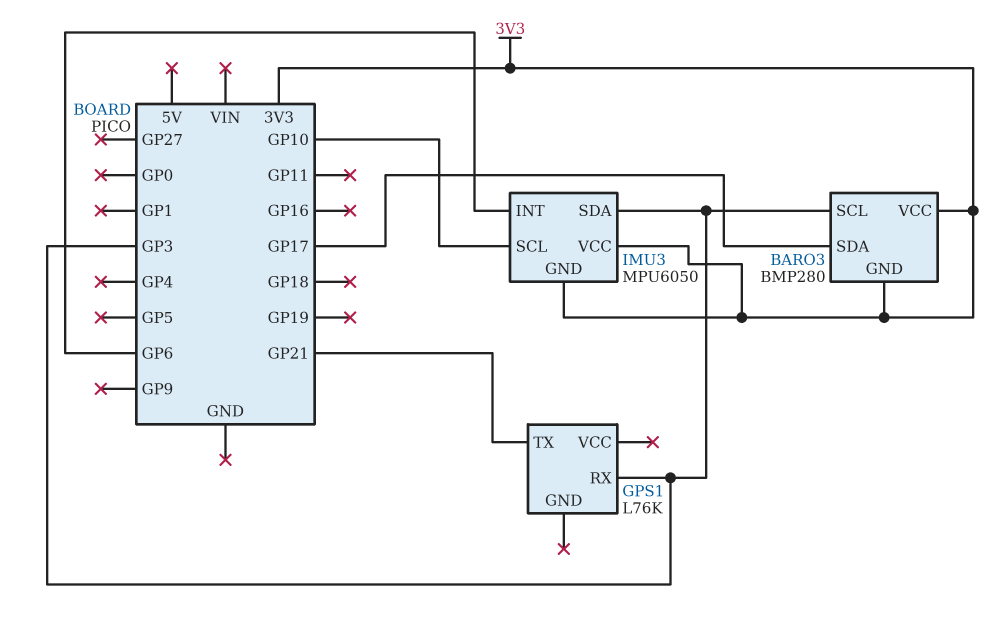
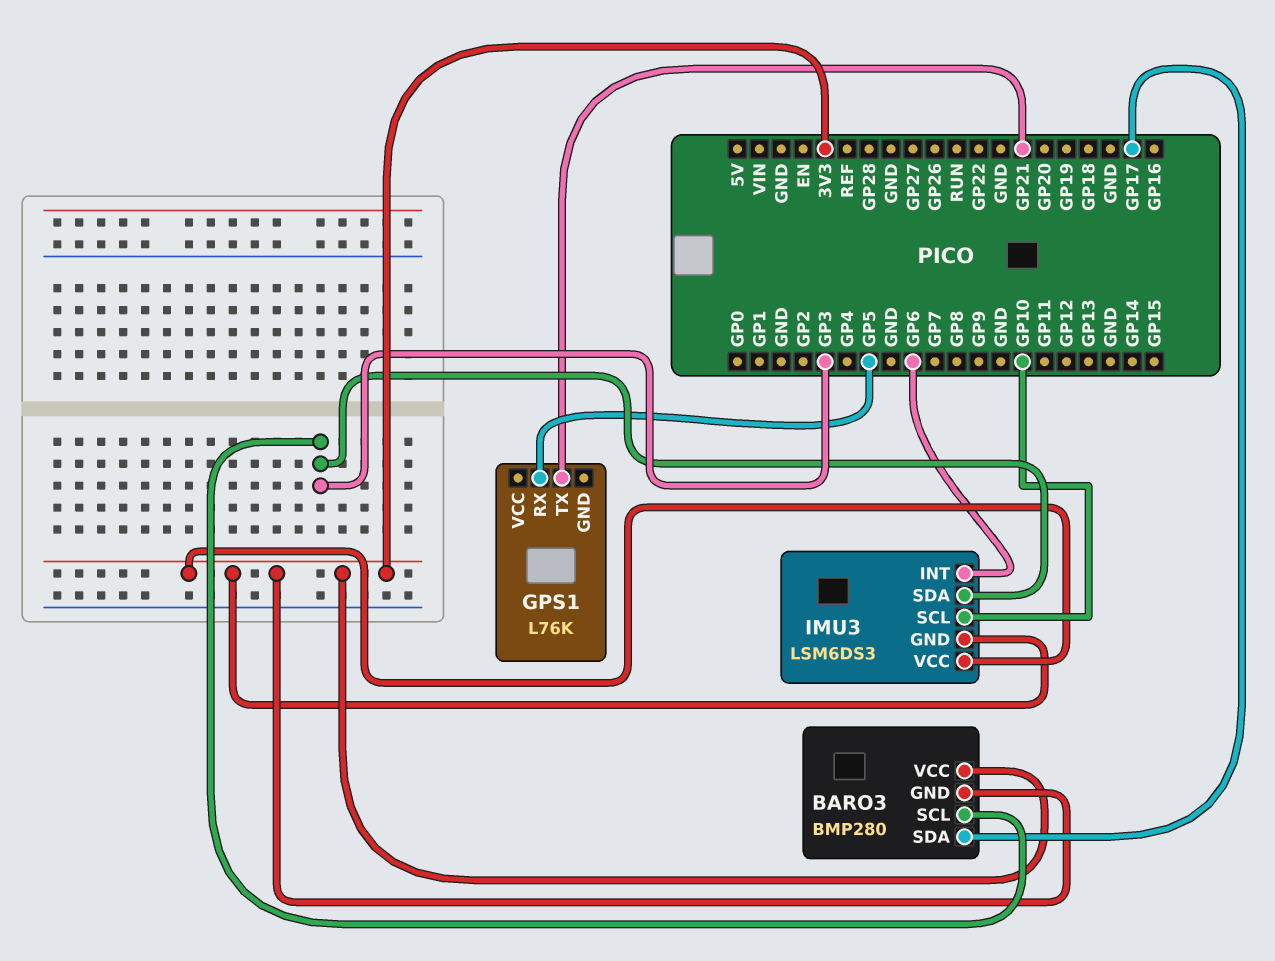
GPS1 pin RX: GP3 -> GP5
IMU3: MPU6050 -> LSM6DS3

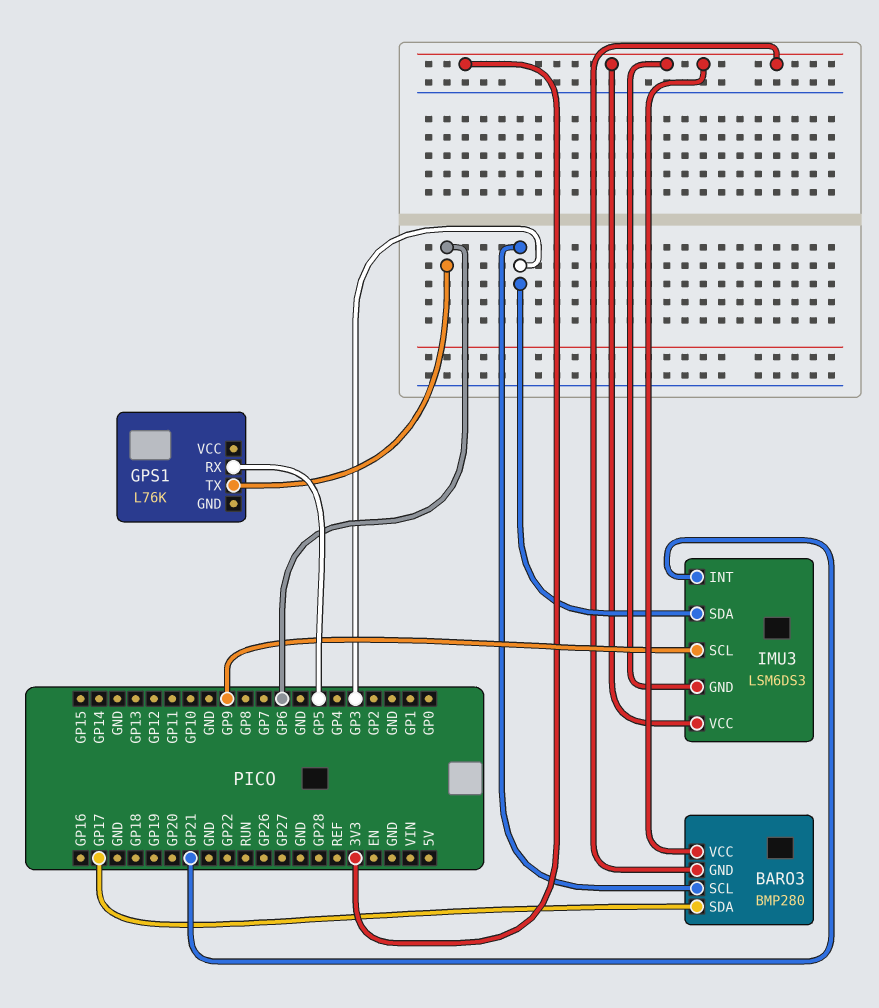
GPS1 pin TX: GP21 -> GP6
IMU3 pin INT: GP6 -> GP21
IMU3 pin SCL: GP10 -> GP9

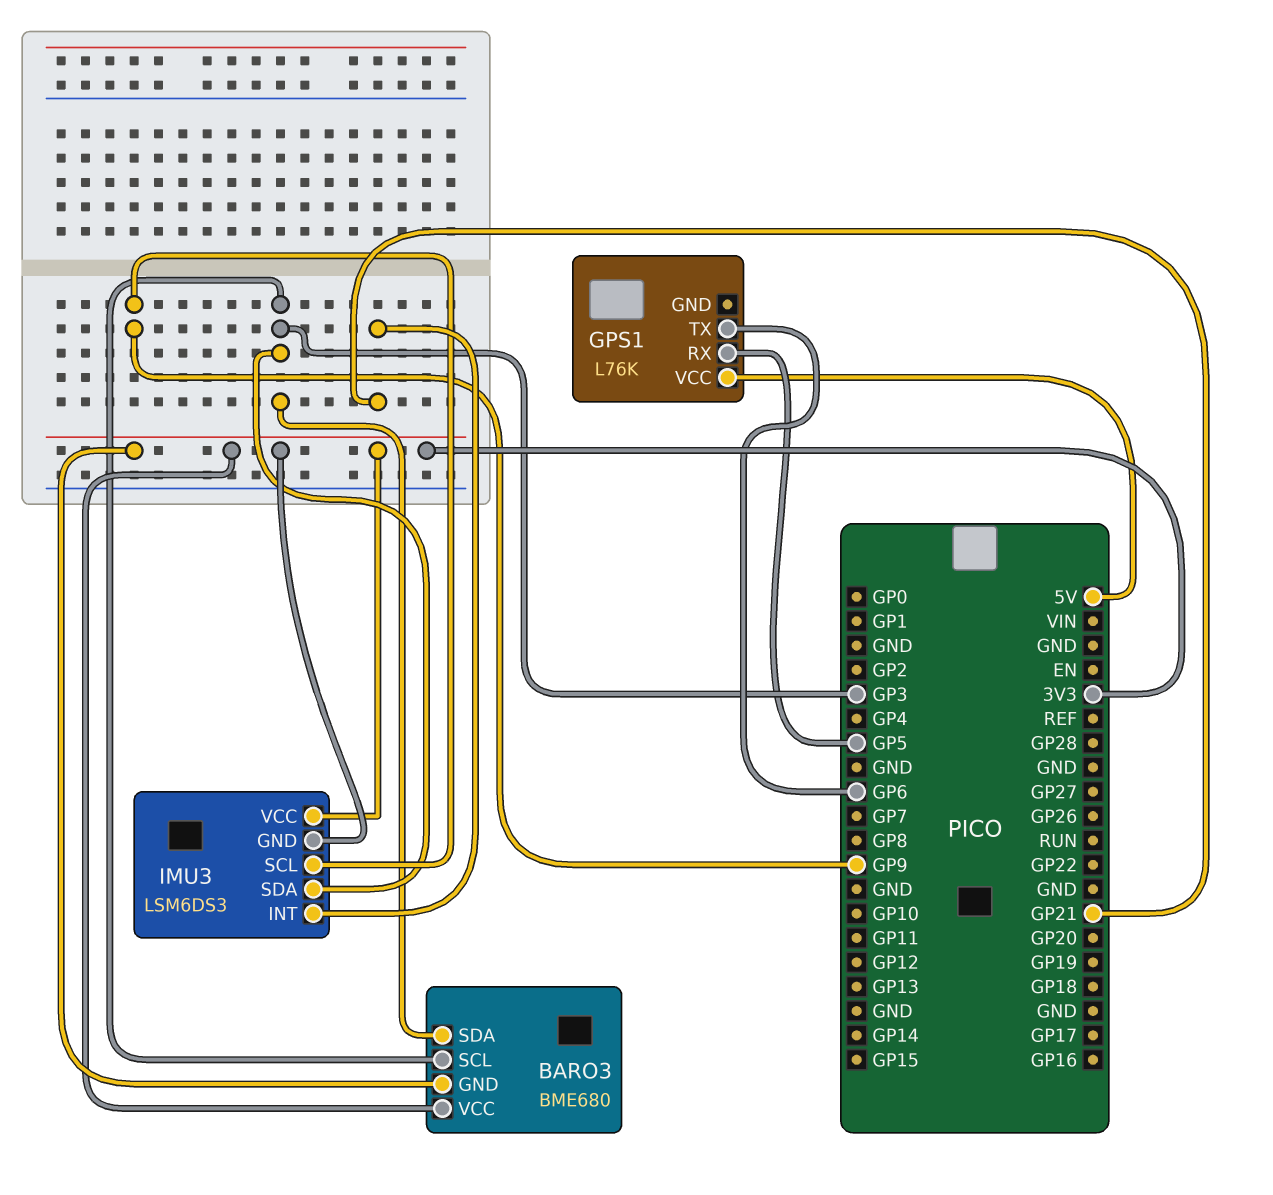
BARO3: BMP280 -> BME680
BARO3 pin SDA: GP17 -> GP3
GPS1 pin VCC: none -> 5V

